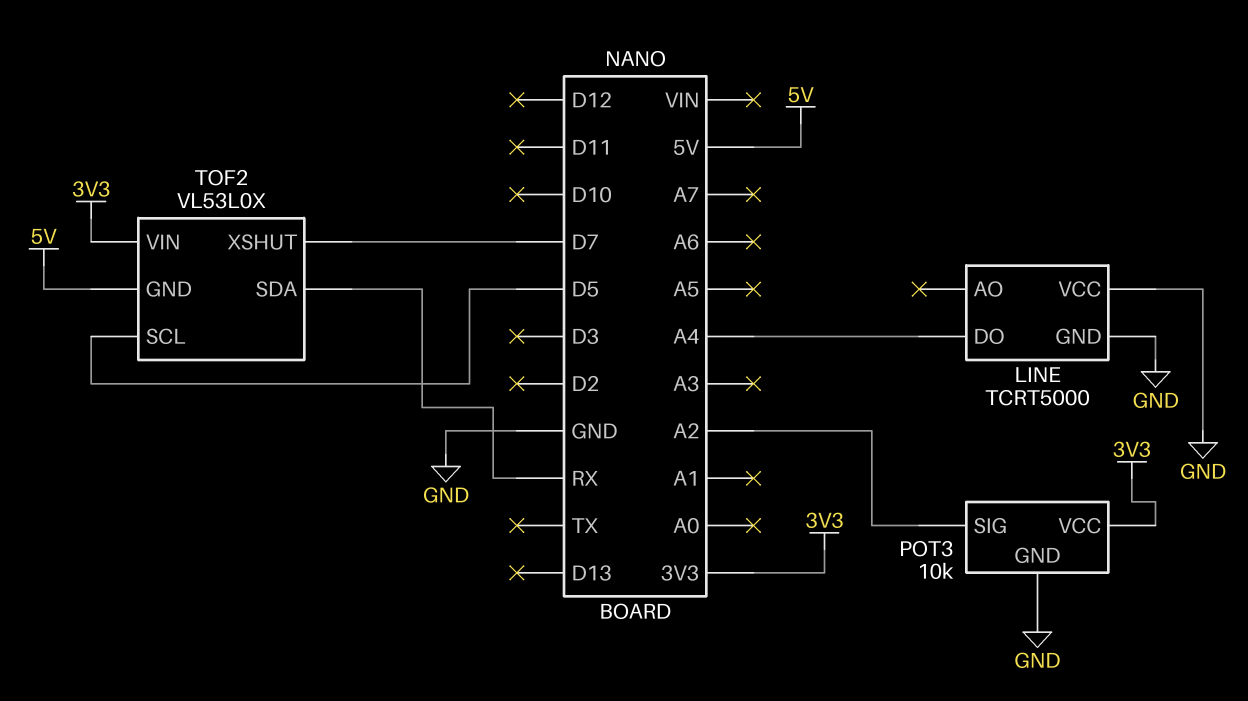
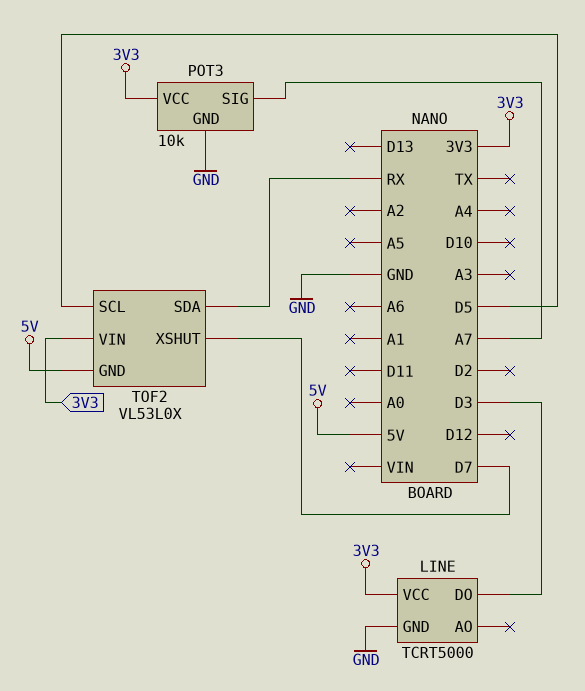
LINE pin DO: A4 -> D3
LINE pin VCC: GND -> 3V3
POT3 pin SIG: A2 -> A7

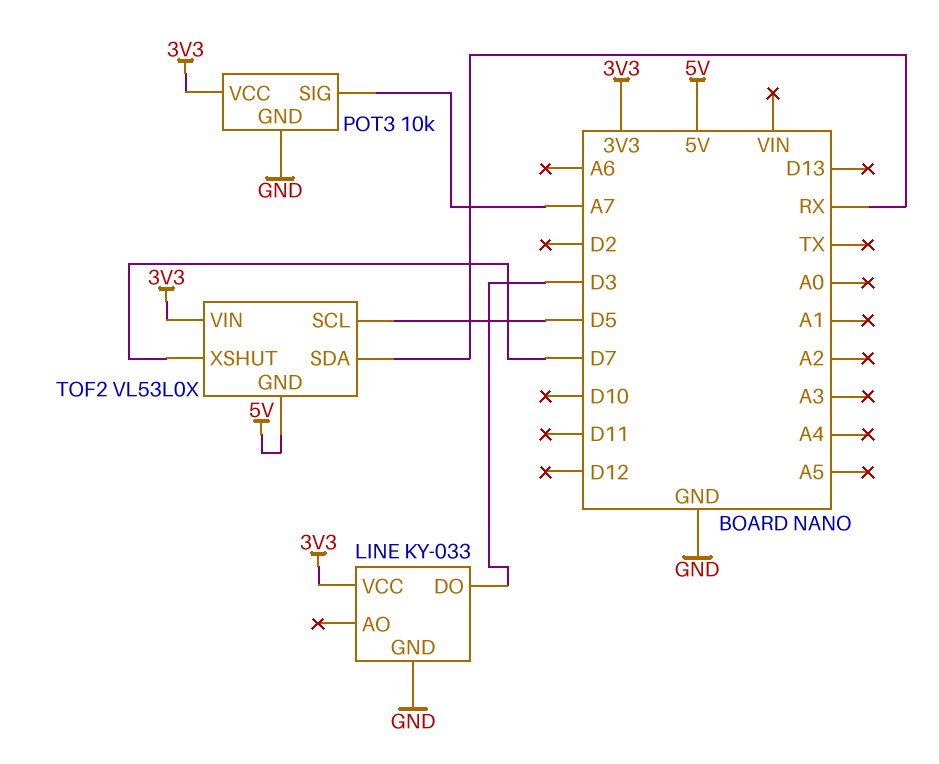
LINE: TCRT5000 -> KY-033

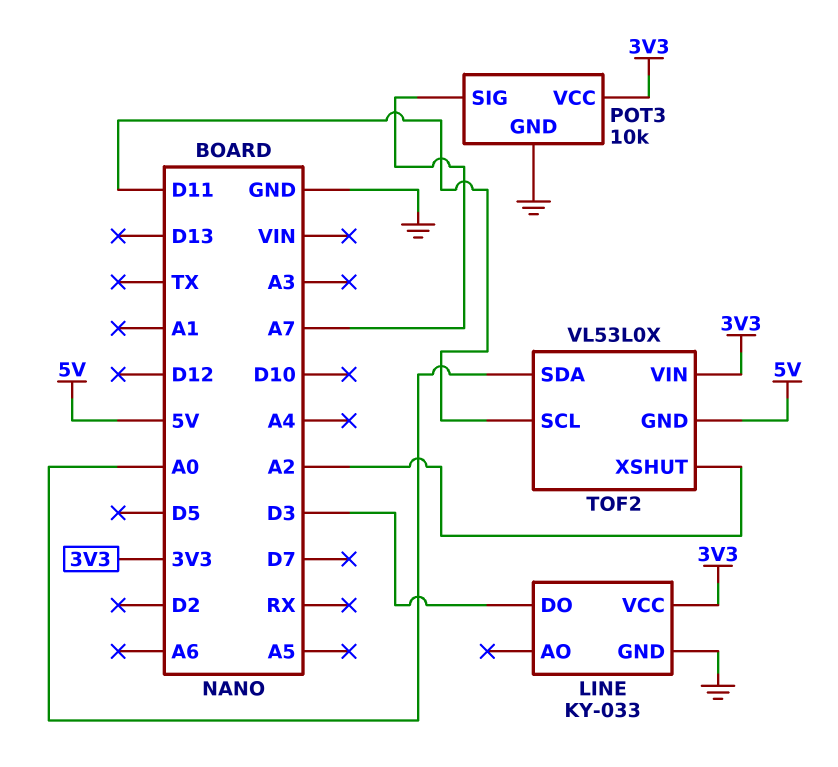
TOF2 pin SCL: D5 -> D11
TOF2 pin SDA: RX -> A0
TOF2 pin XSHUT: D7 -> A2

